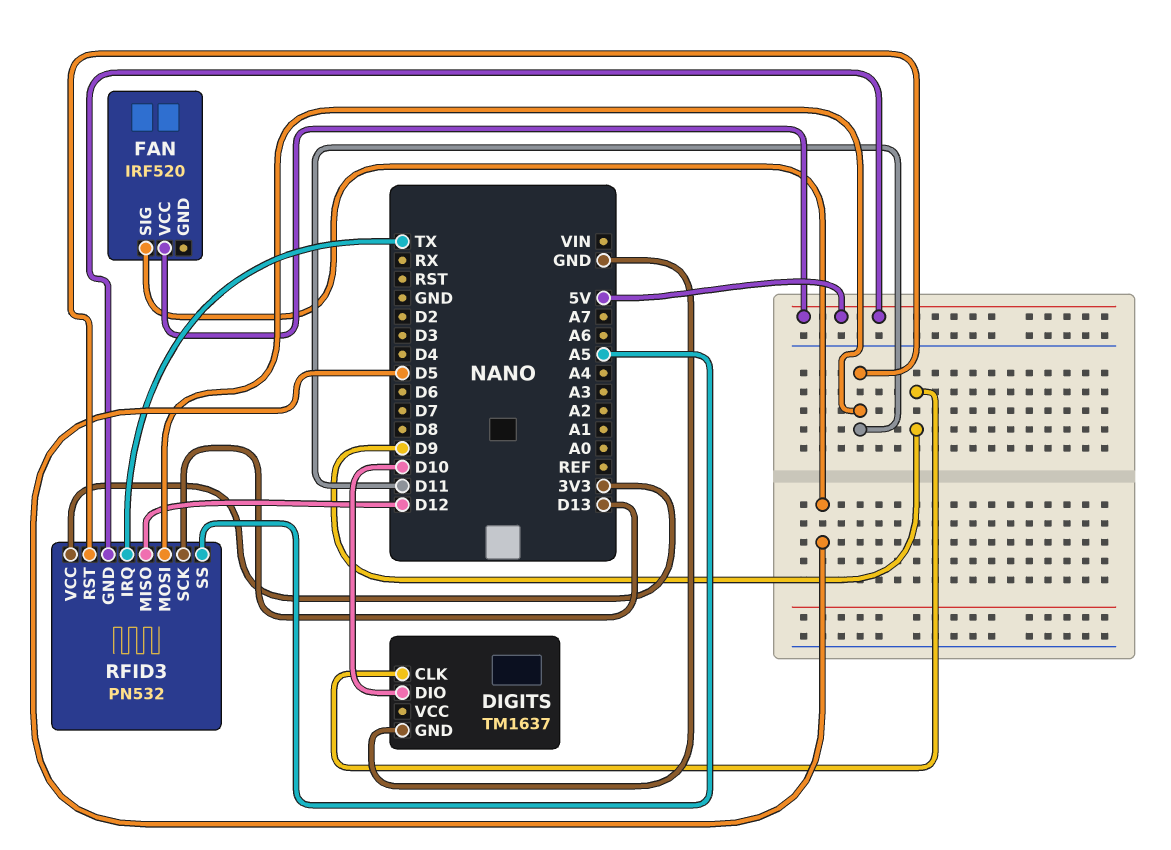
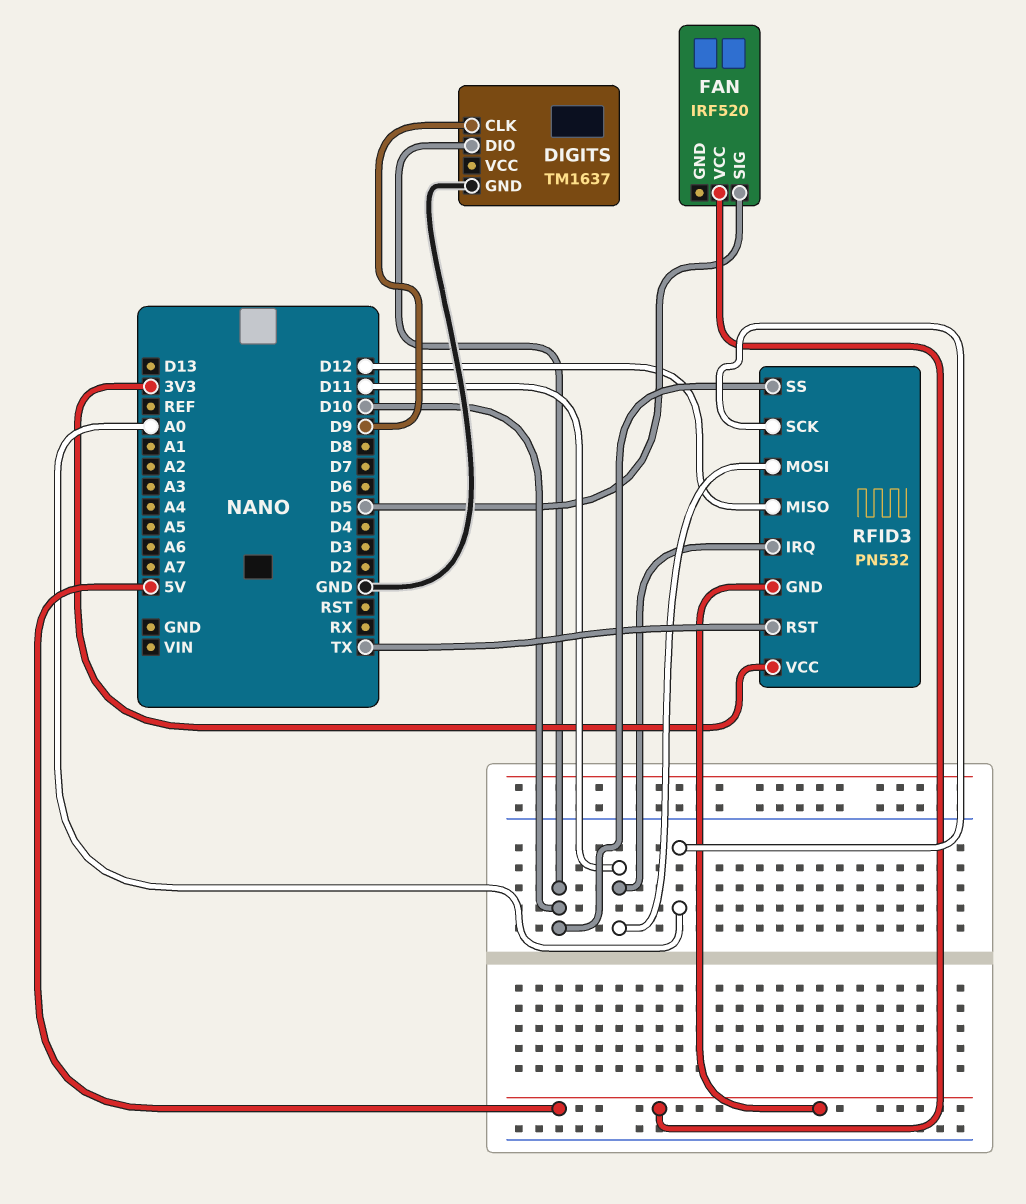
RFID3 pin IRQ: TX -> D11
RFID3 pin RST: D11 -> TX
RFID3 pin SCK: D13 -> A0
RFID3 pin SS: A5 -> D10

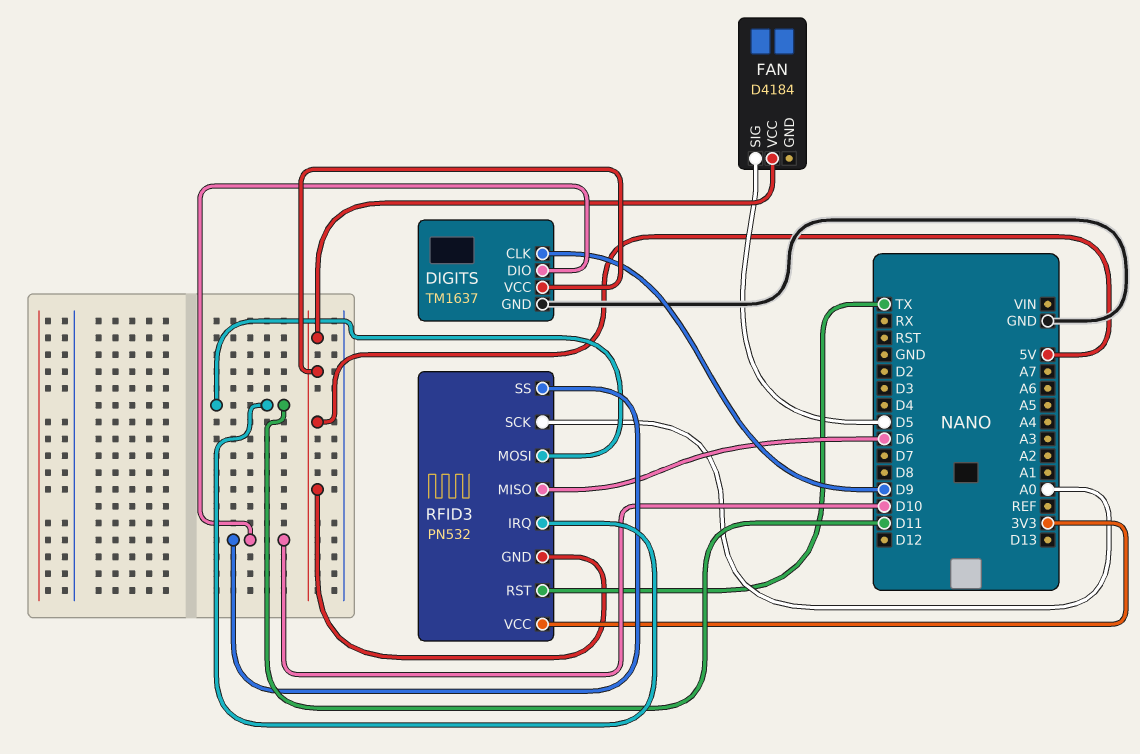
DIGITS pin VCC: none -> 5V
FAN: IRF520 -> D4184
RFID3 pin MISO: D12 -> D6

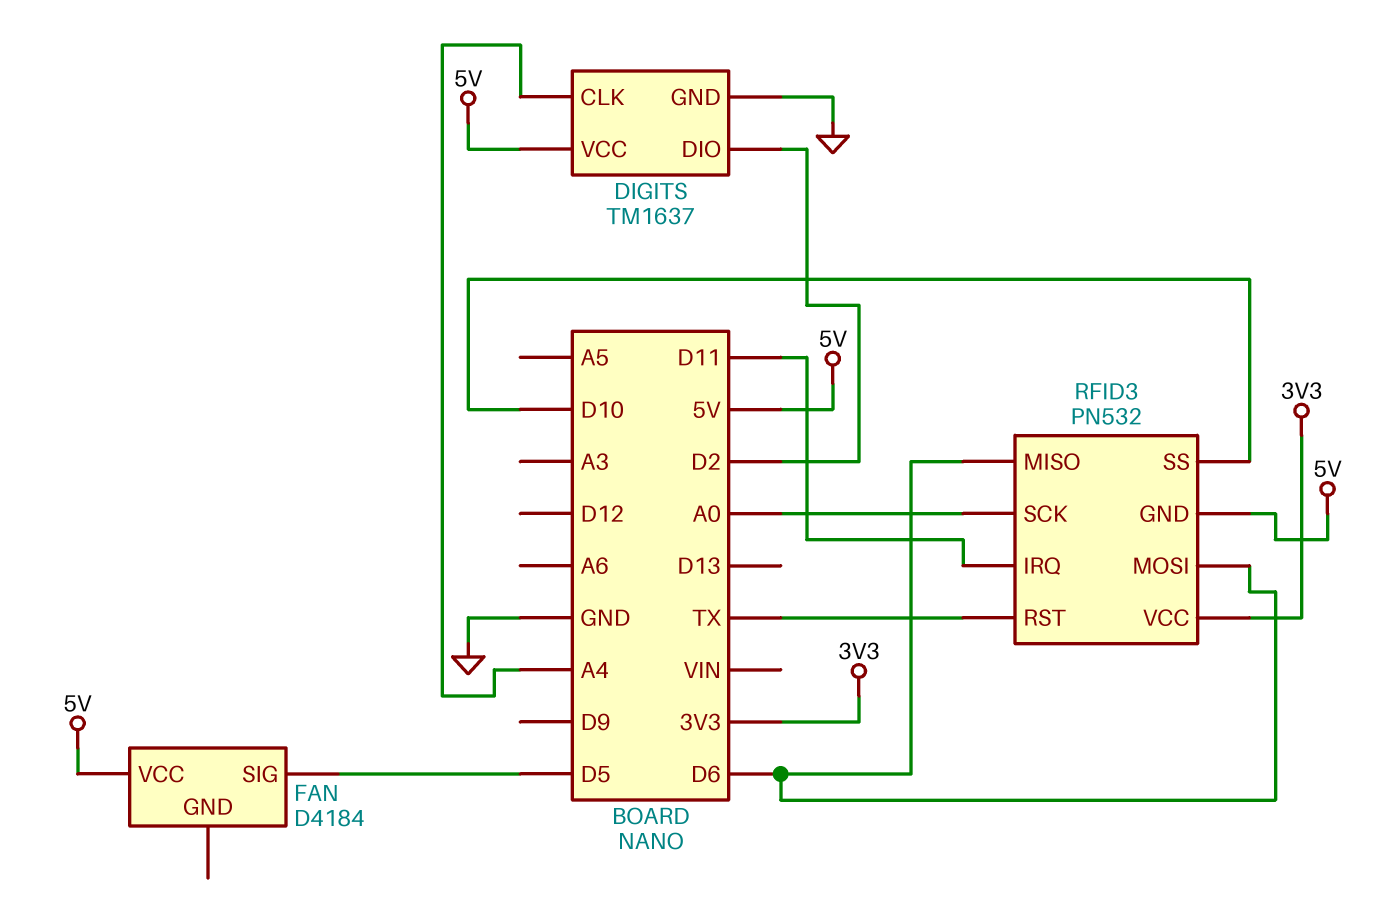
DIGITS pin CLK: D9 -> A4
DIGITS pin DIO: D10 -> D2
RFID3 pin MOSI: D11 -> D6

